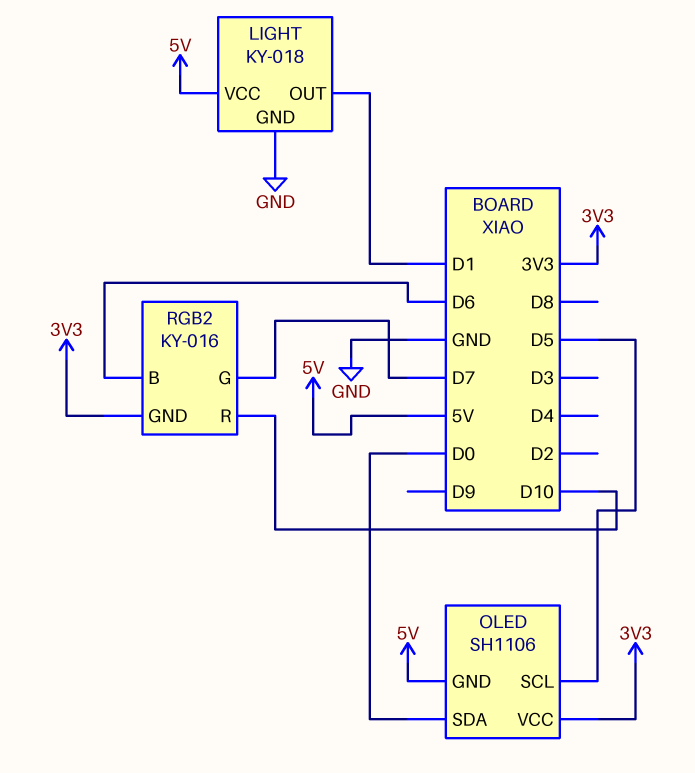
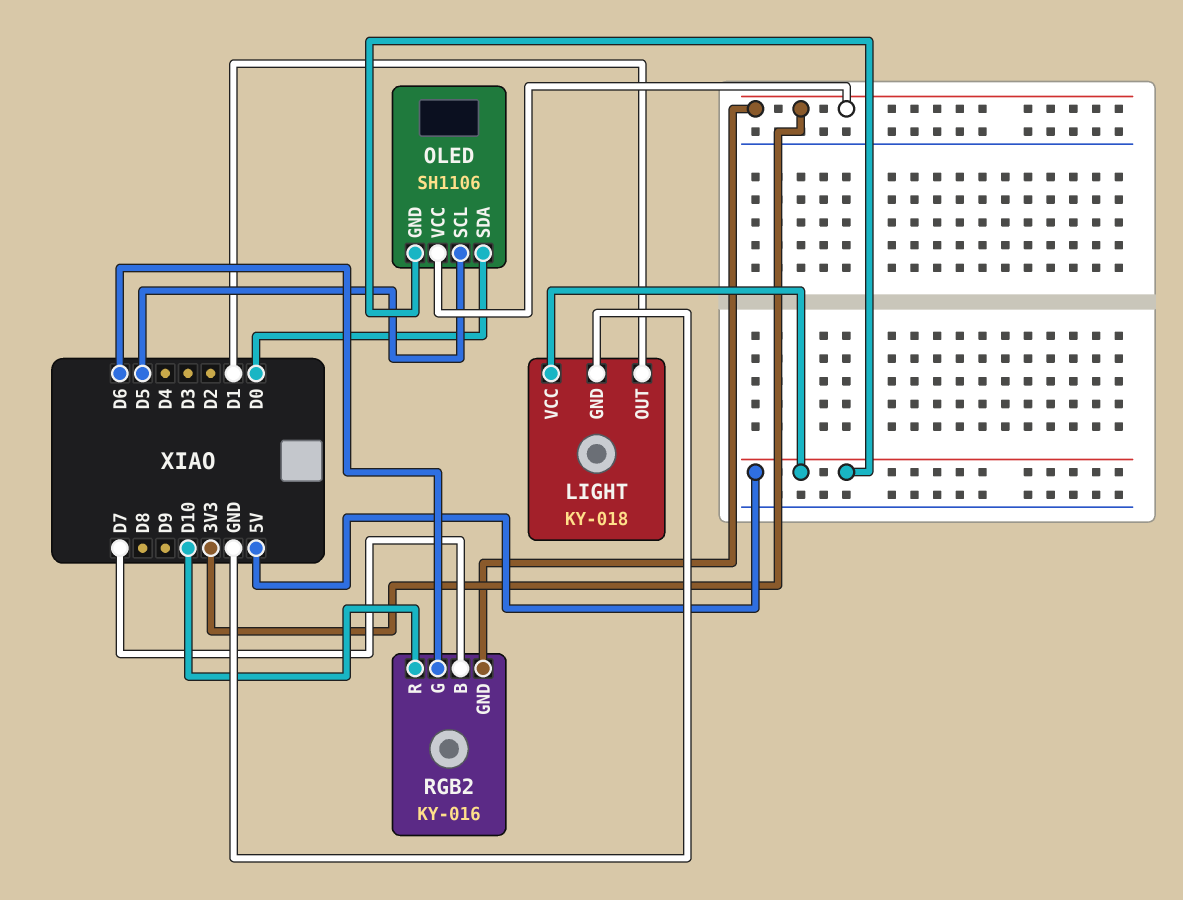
RGB2 pin B: D6 -> D7
RGB2 pin G: D7 -> D6

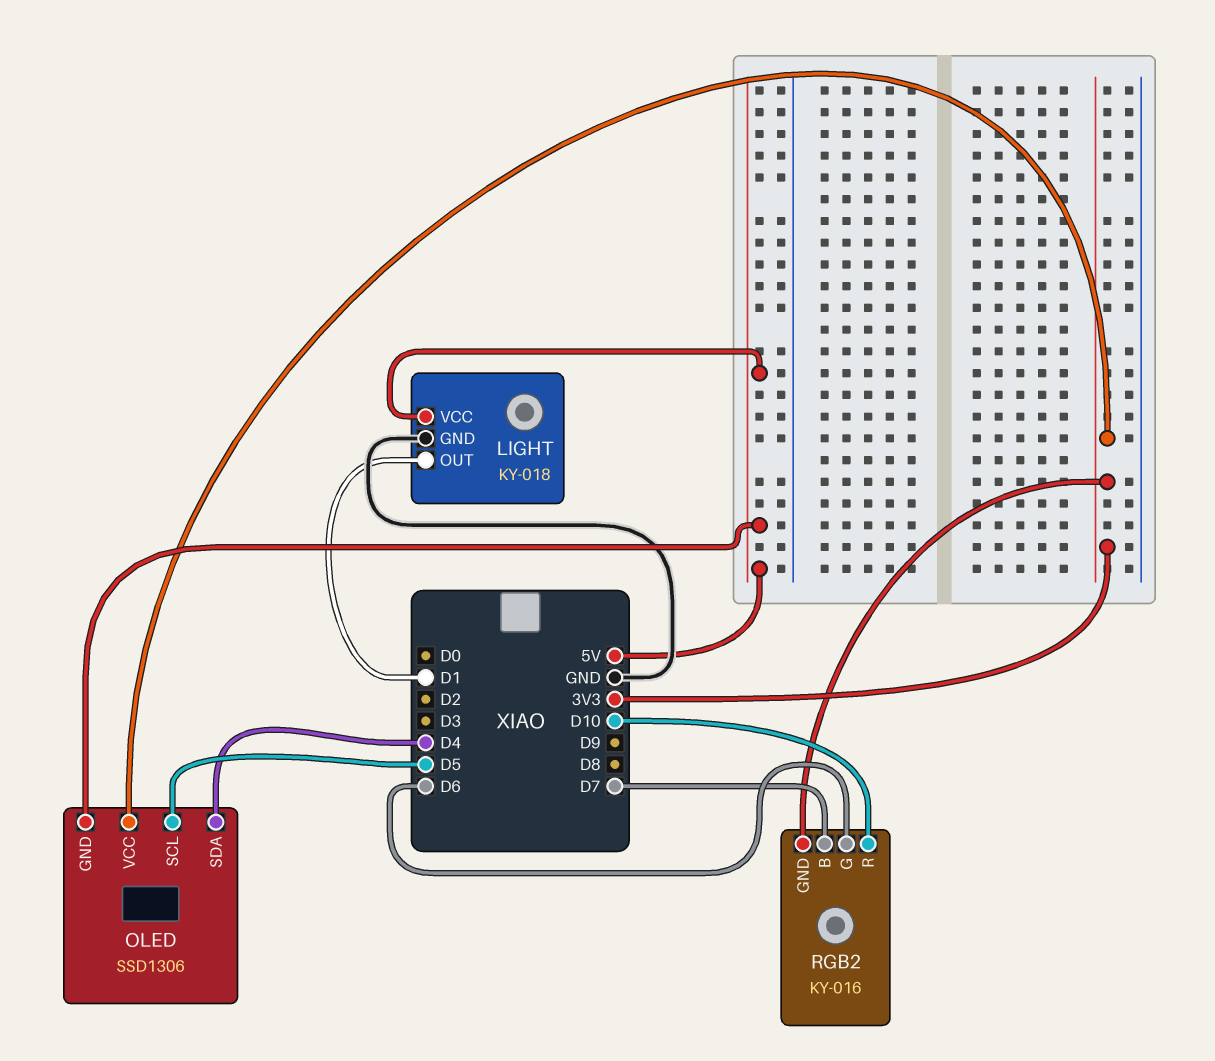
OLED: SH1106 -> SSD1306
OLED pin SDA: D0 -> D4

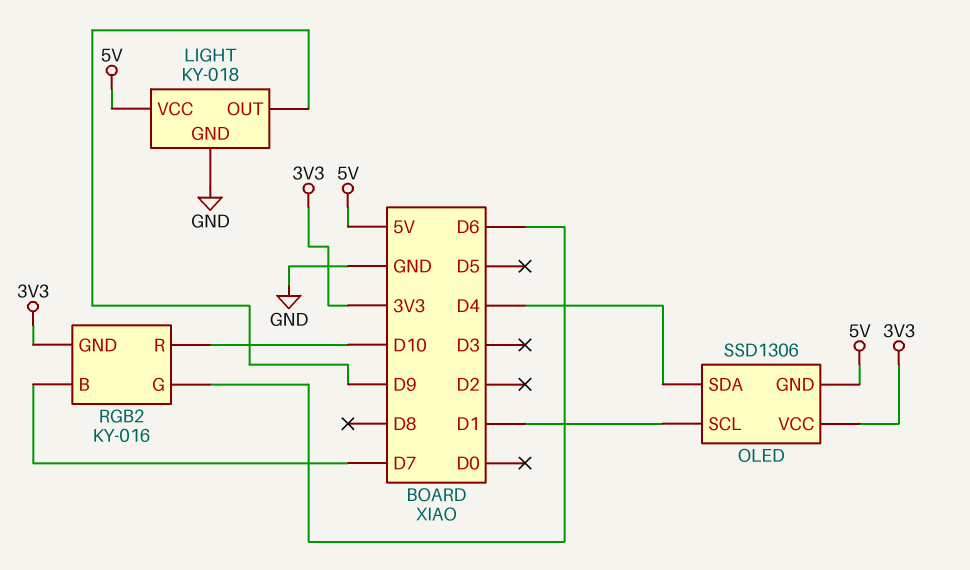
LIGHT pin OUT: D1 -> D9
OLED pin SCL: D5 -> D1

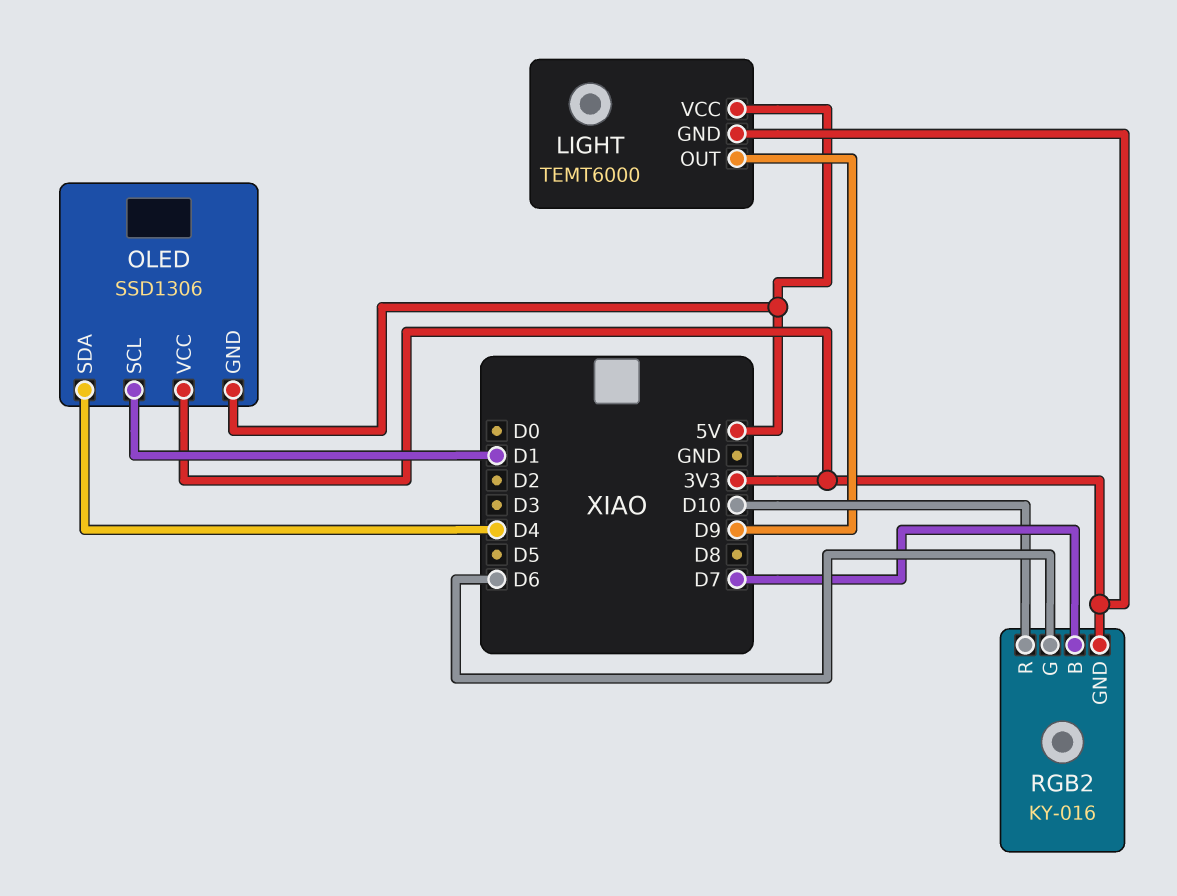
LIGHT: KY-018 -> TEMT6000
LIGHT pin GND: GND -> 3V3

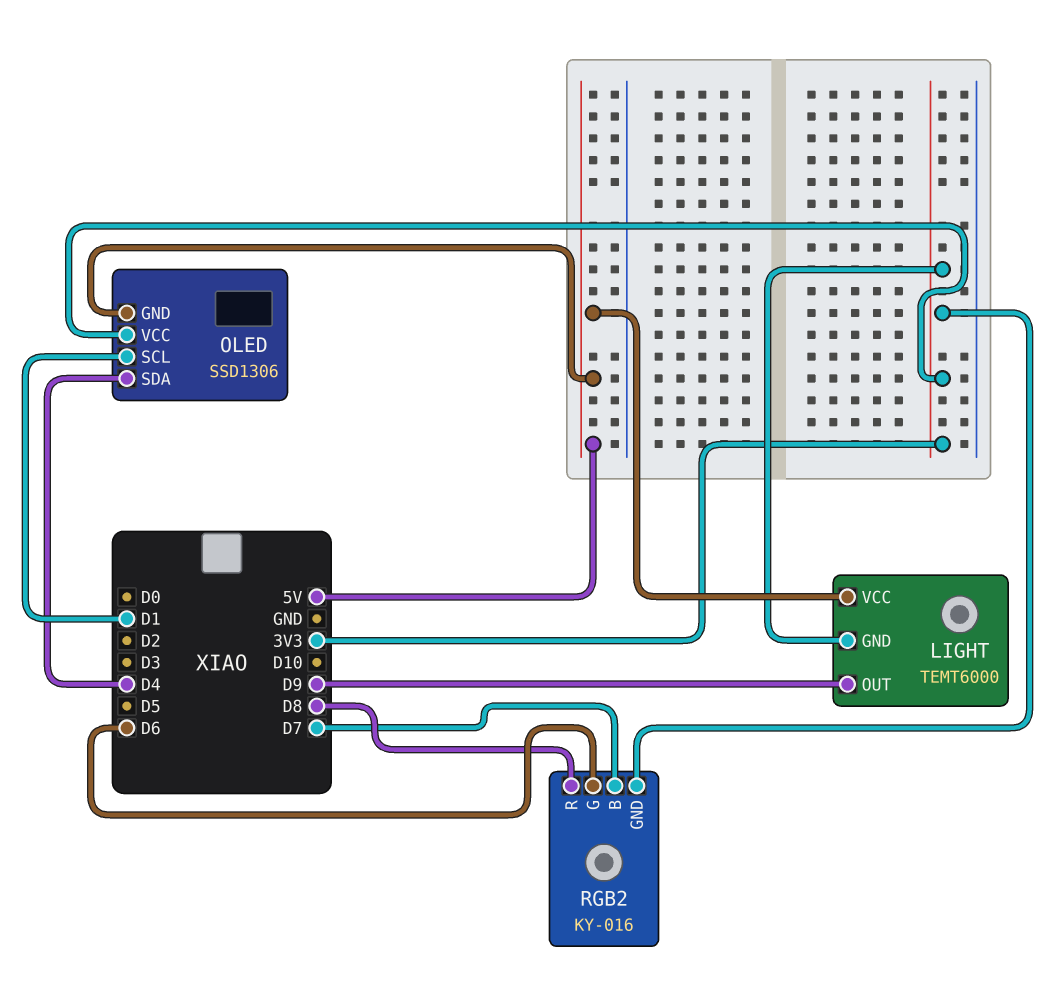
RGB2 pin R: D10 -> D8

